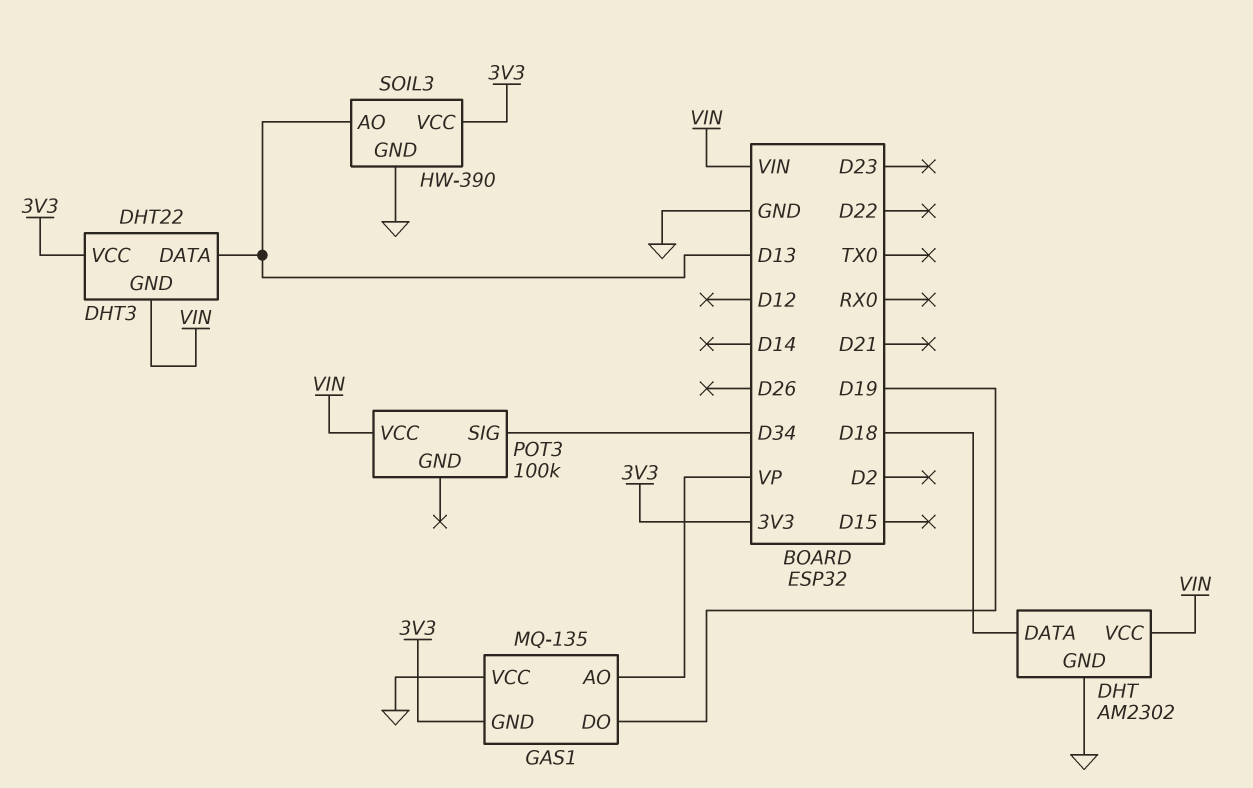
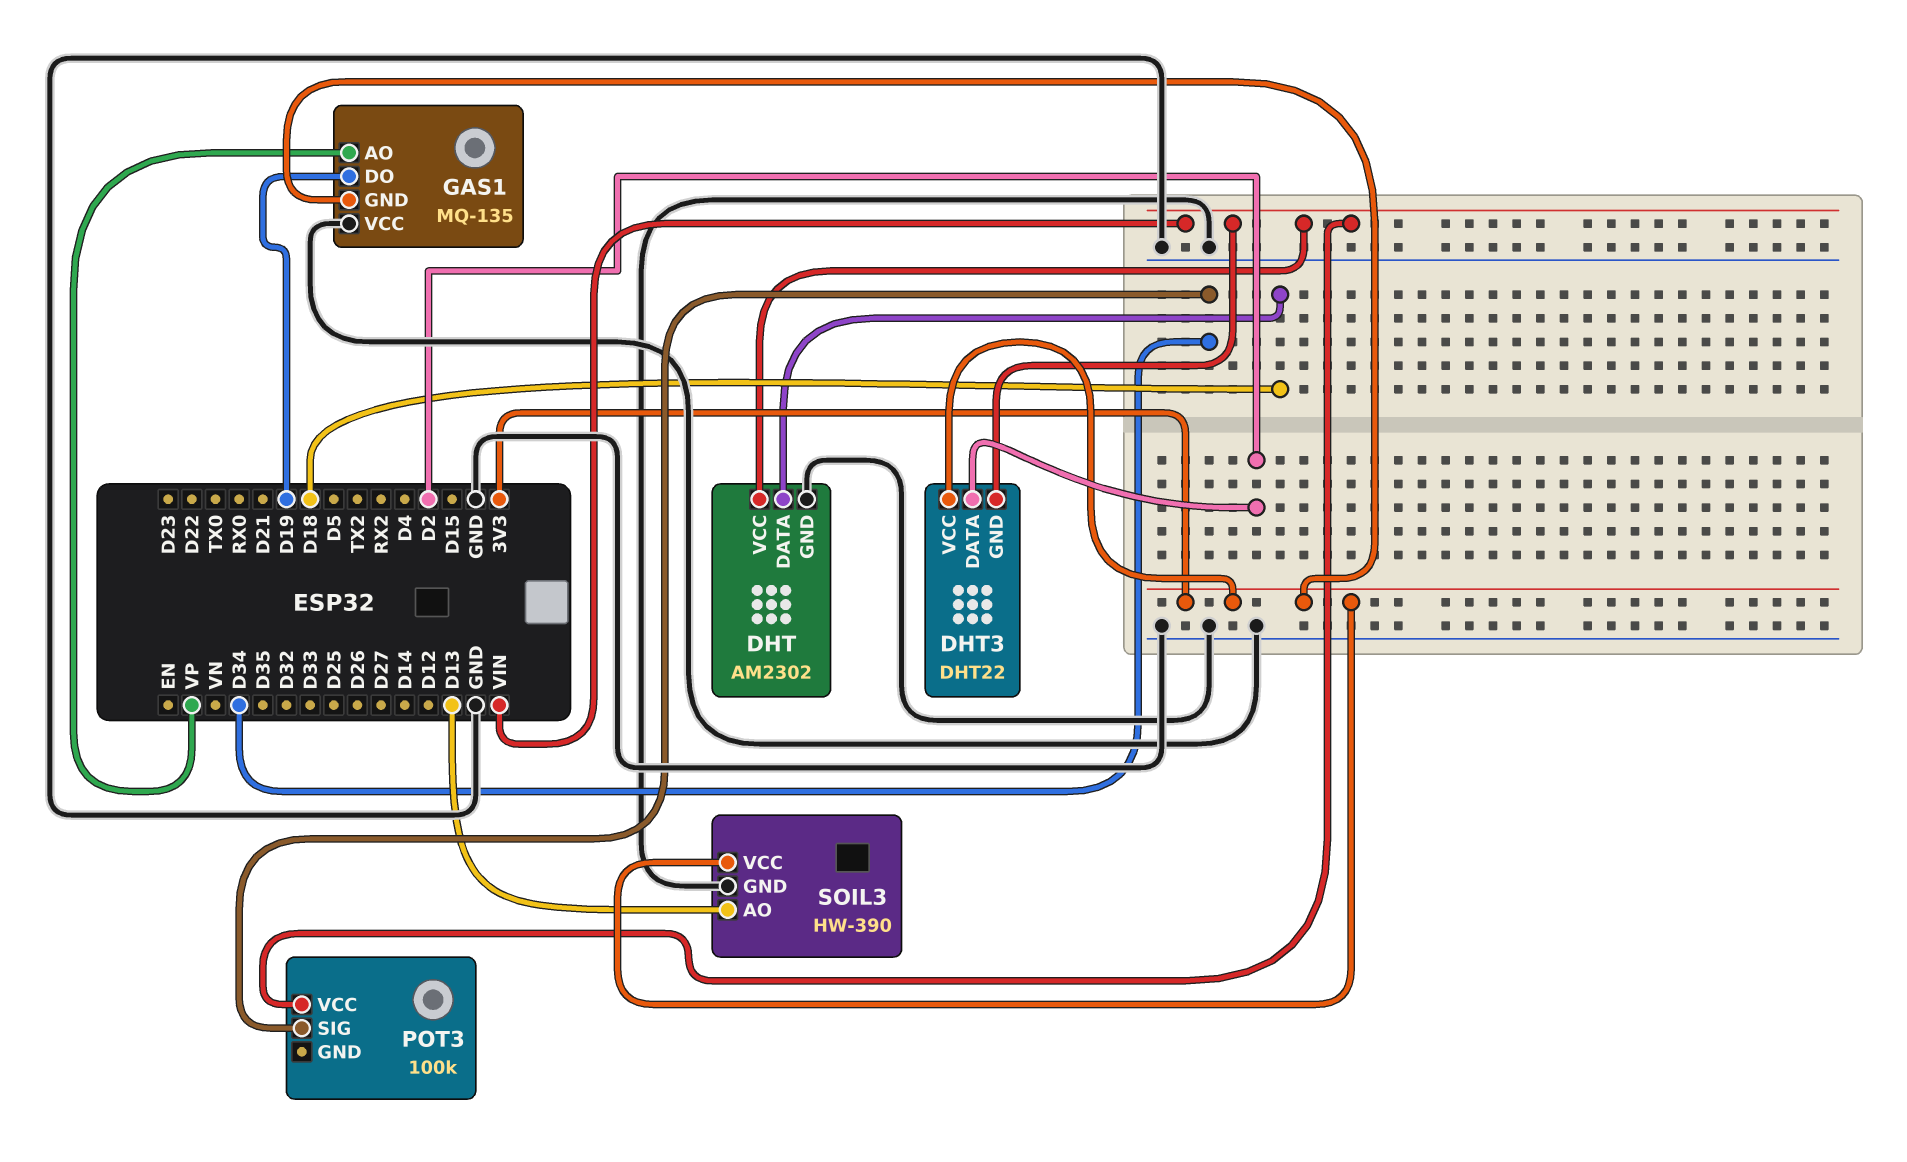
DHT3 pin DATA: D13 -> D2

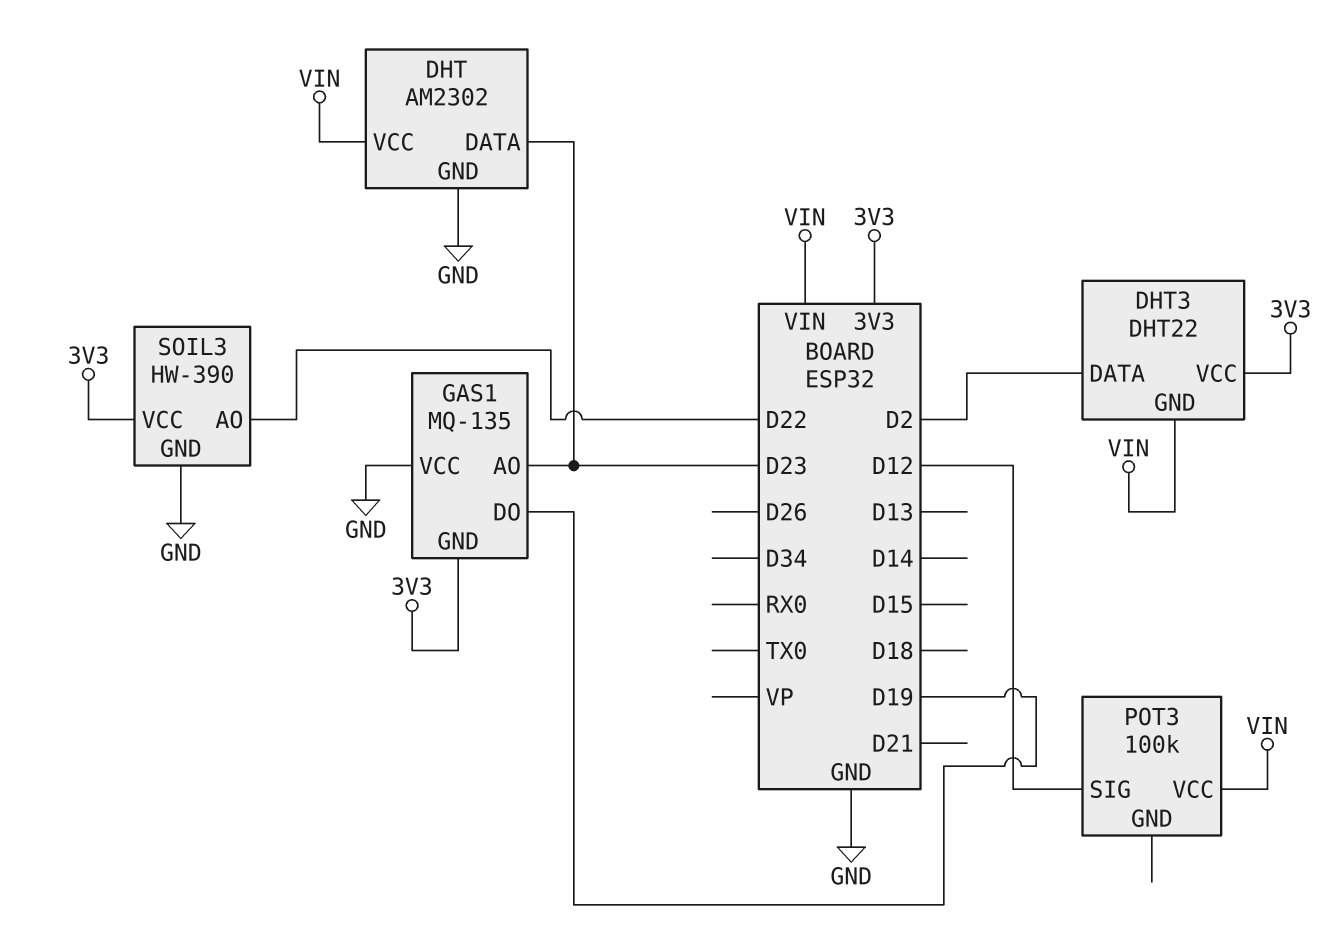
DHT pin DATA: D18 -> D23
GAS1 pin AO: VP -> D23
POT3 pin SIG: D34 -> D12
SOIL3 pin AO: D13 -> D22

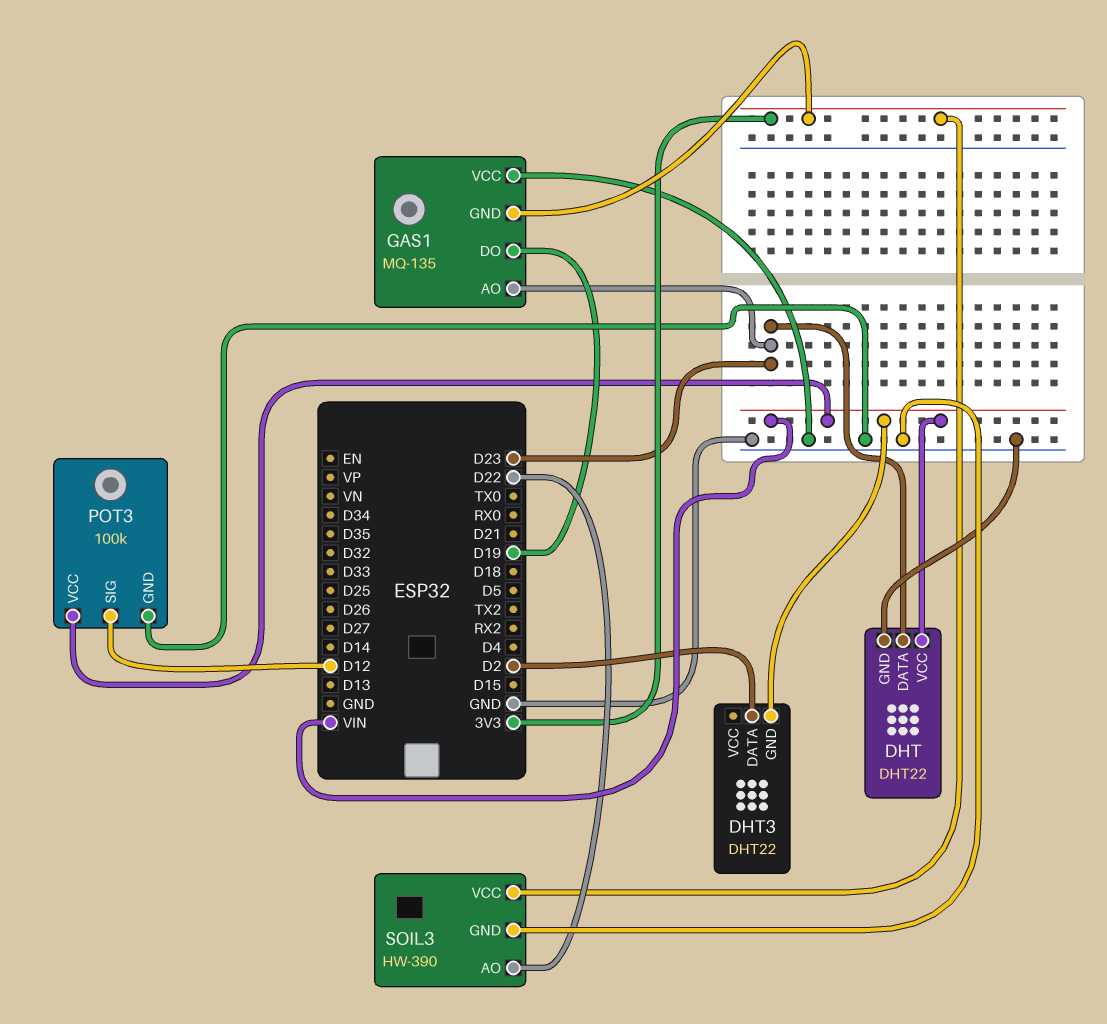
DHT: AM2302 -> DHT22
DHT3 pin VCC: 3V3 -> none
POT3 pin GND: none -> GND

